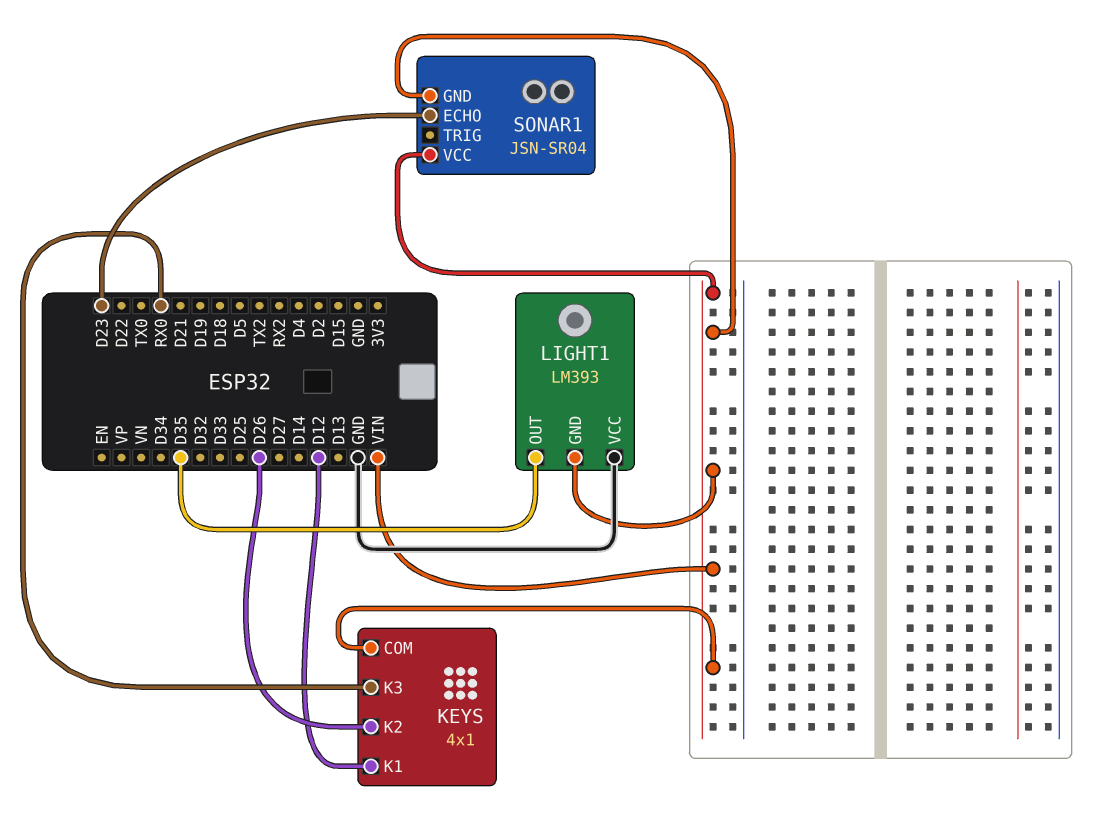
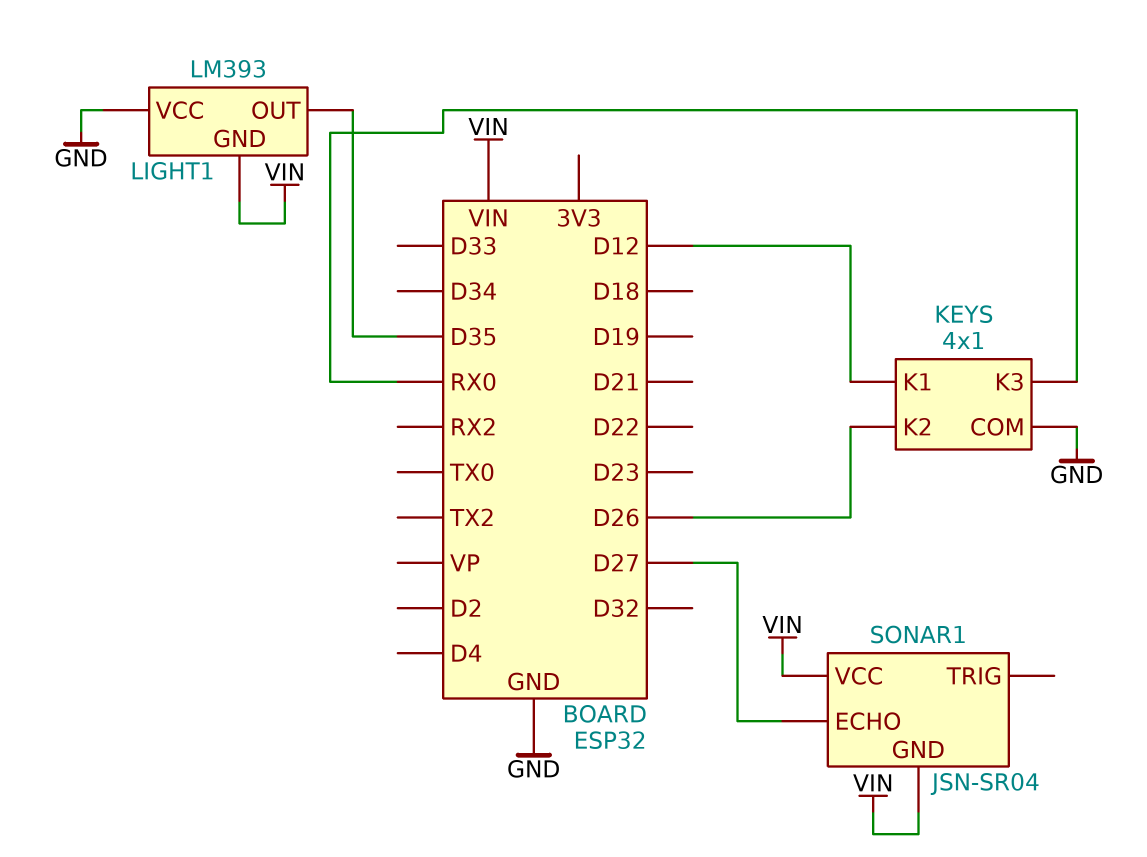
KEYS pin COM: VIN -> GND
SONAR1 pin ECHO: D23 -> D27

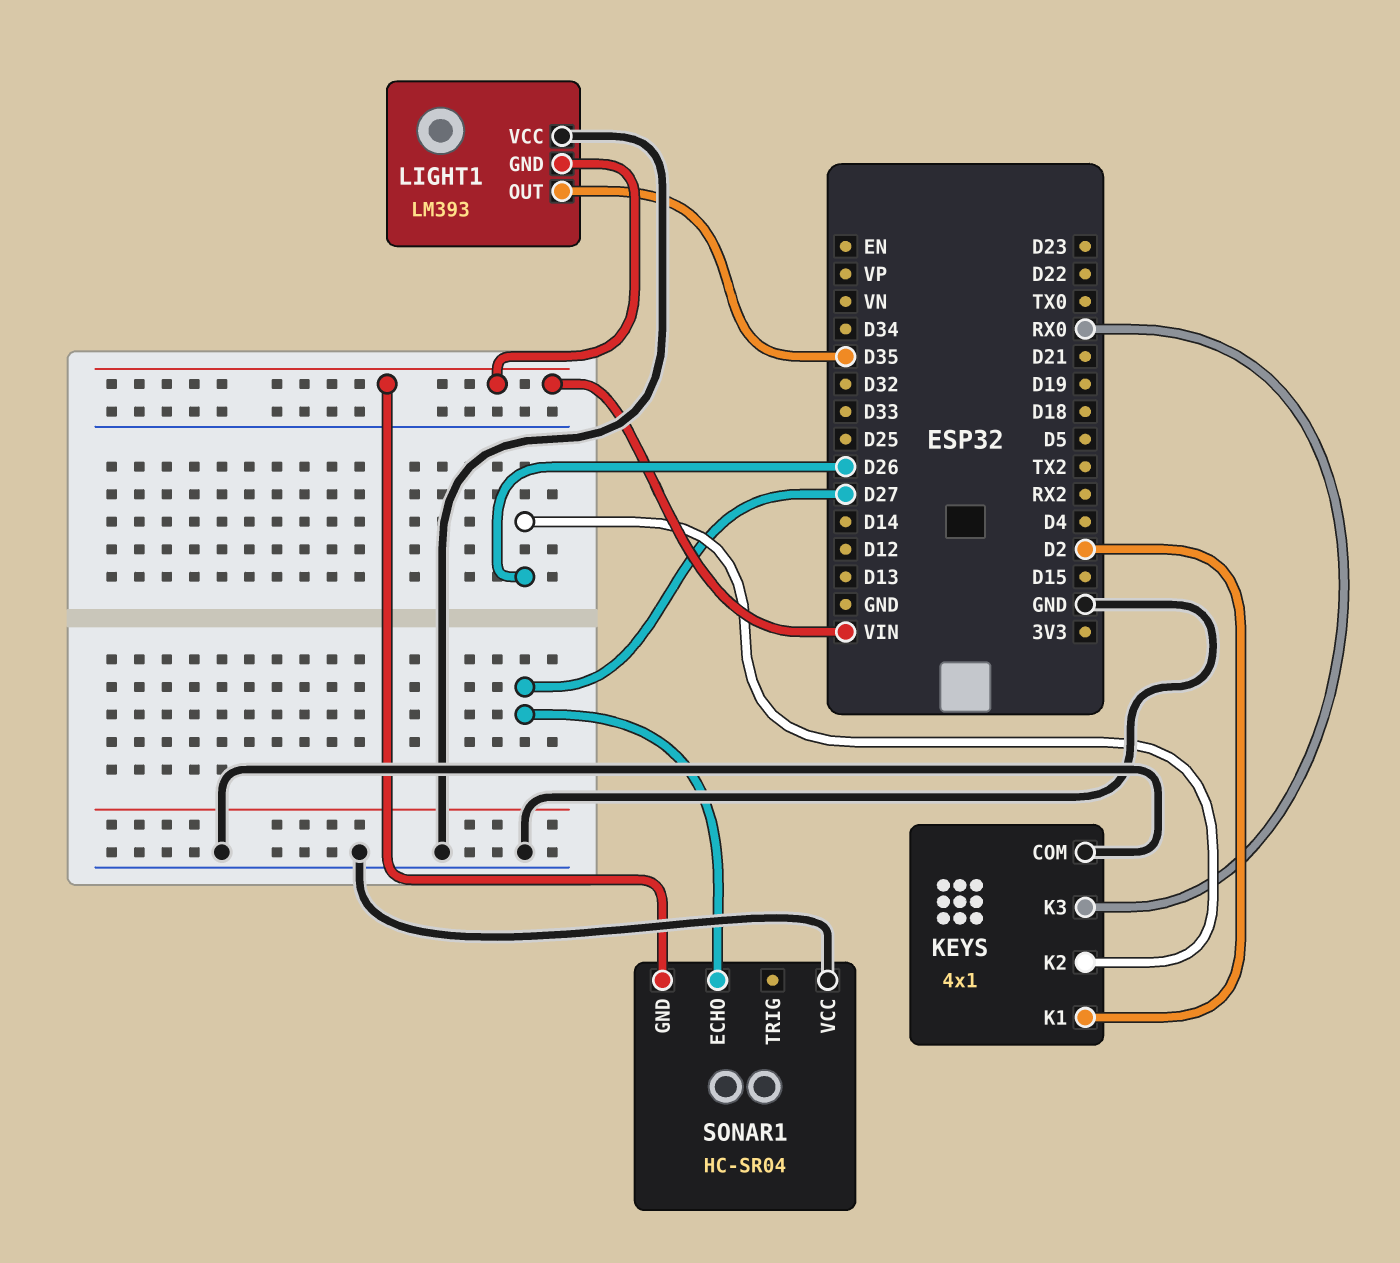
KEYS pin K1: D12 -> D2
SONAR1: JSN-SR04 -> HC-SR04
SONAR1 pin VCC: VIN -> GND

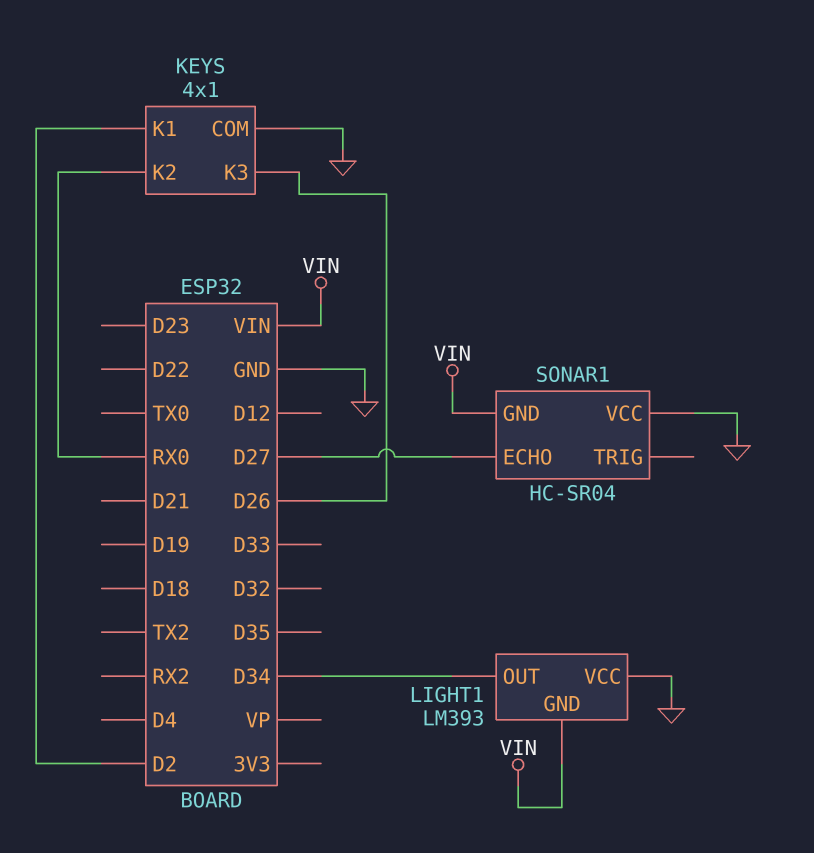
KEYS pin K2: D26 -> RX0
KEYS pin K3: RX0 -> D26
LIGHT1 pin OUT: D35 -> D34

